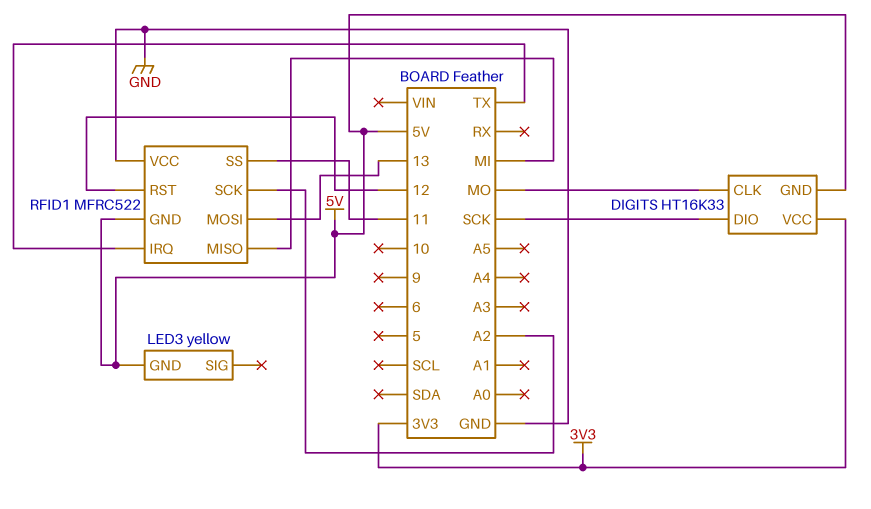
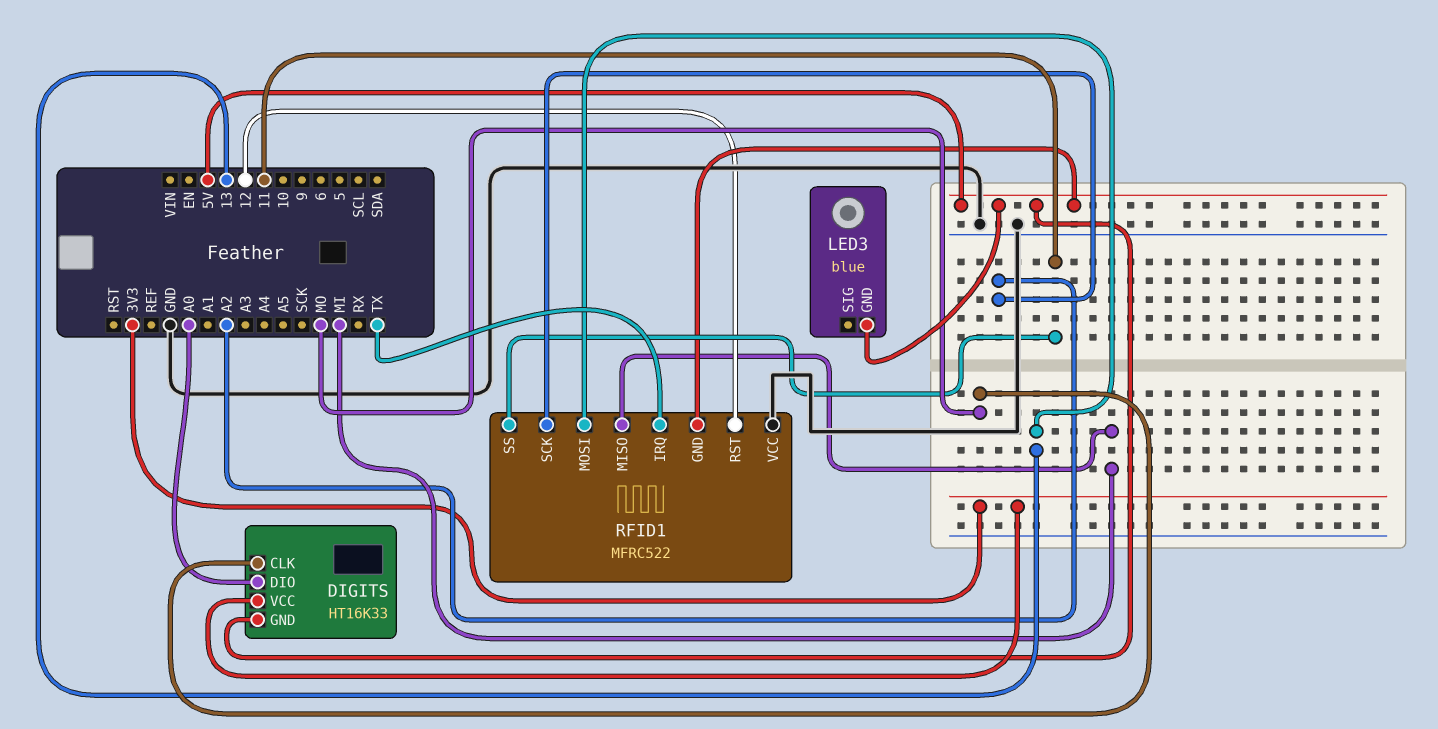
DIGITS pin DIO: SCK -> A0
LED3: yellow -> blue

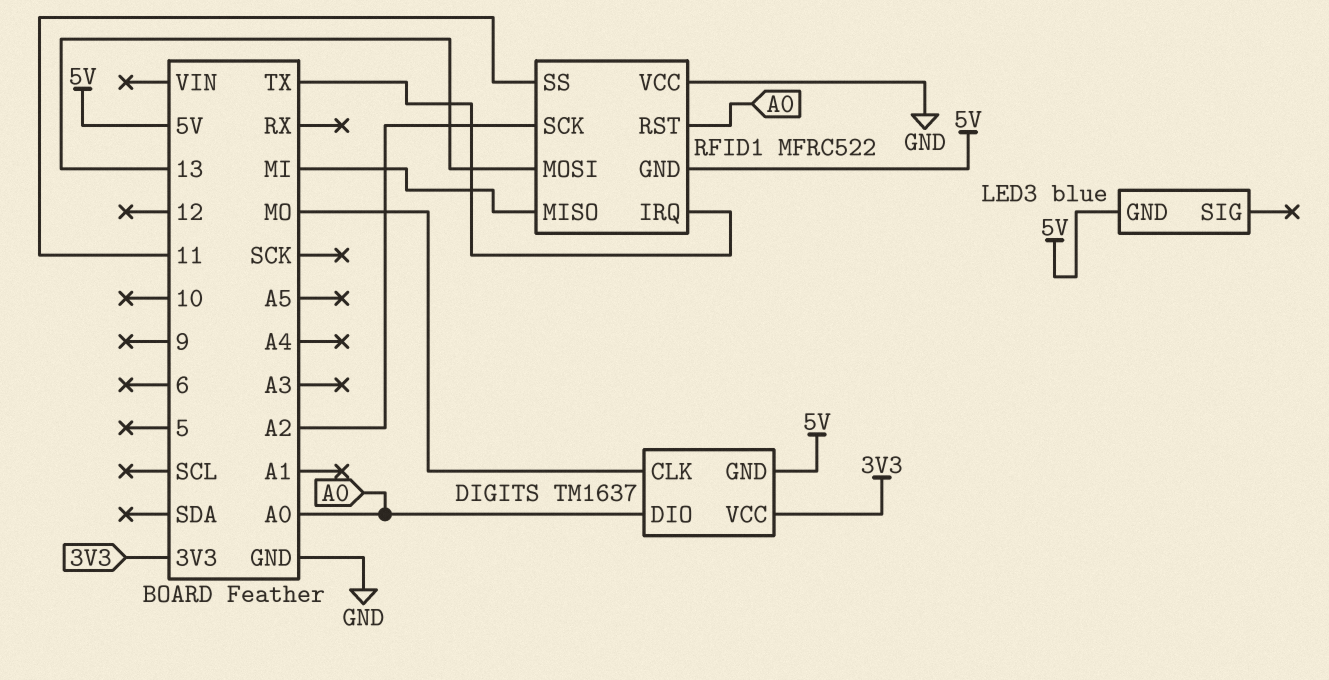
DIGITS: HT16K33 -> TM1637
RFID1 pin RST: 12 -> A0

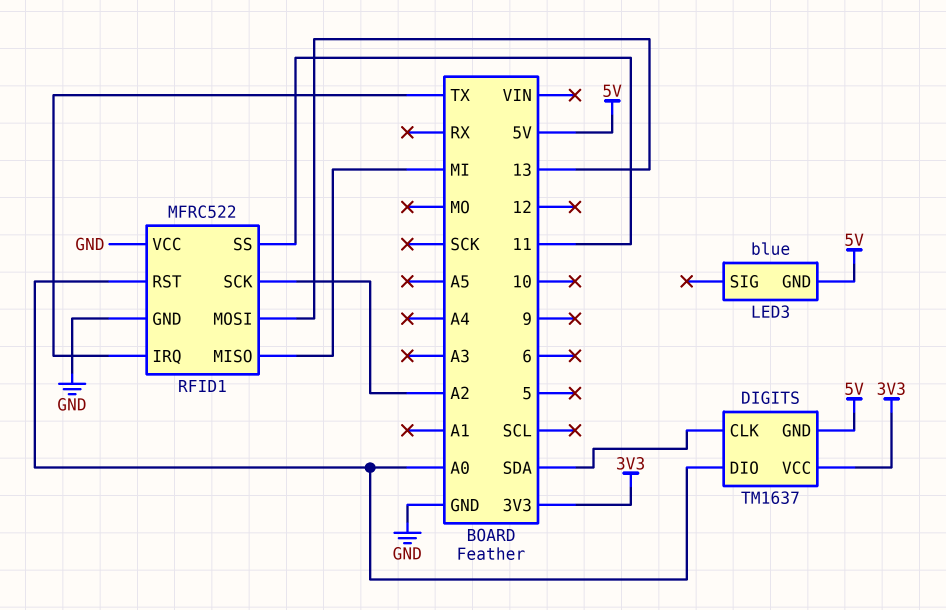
DIGITS pin CLK: MO -> SDA
RFID1 pin GND: 5V -> GND

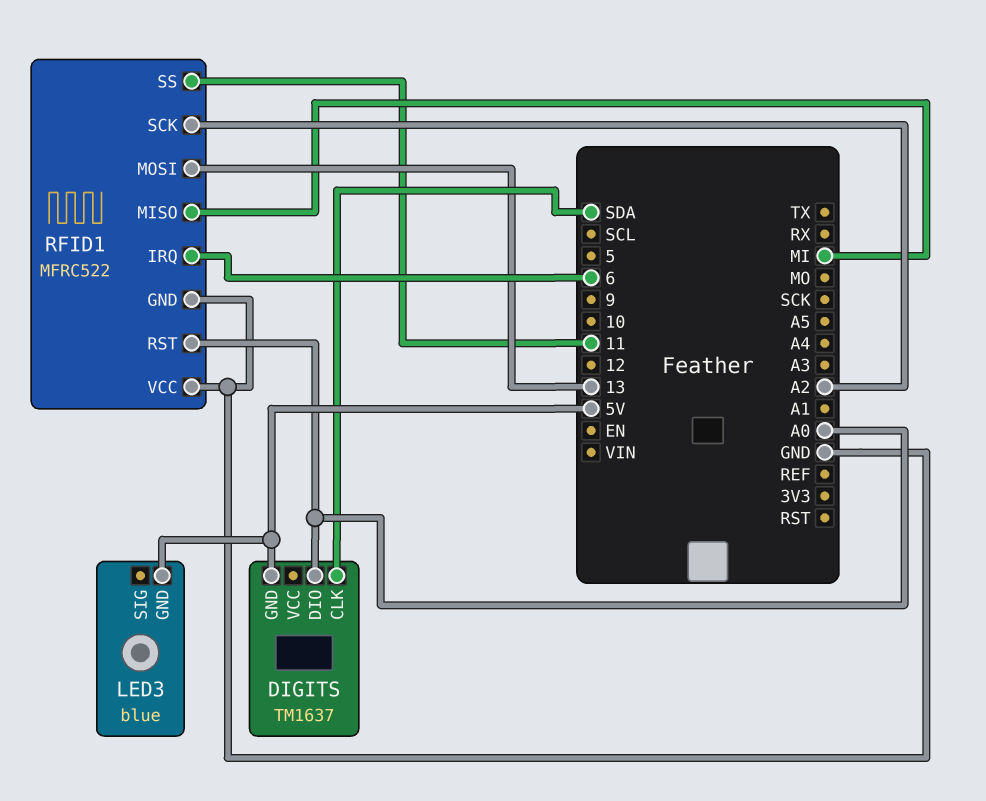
DIGITS pin VCC: 3V3 -> none
RFID1 pin IRQ: TX -> 6

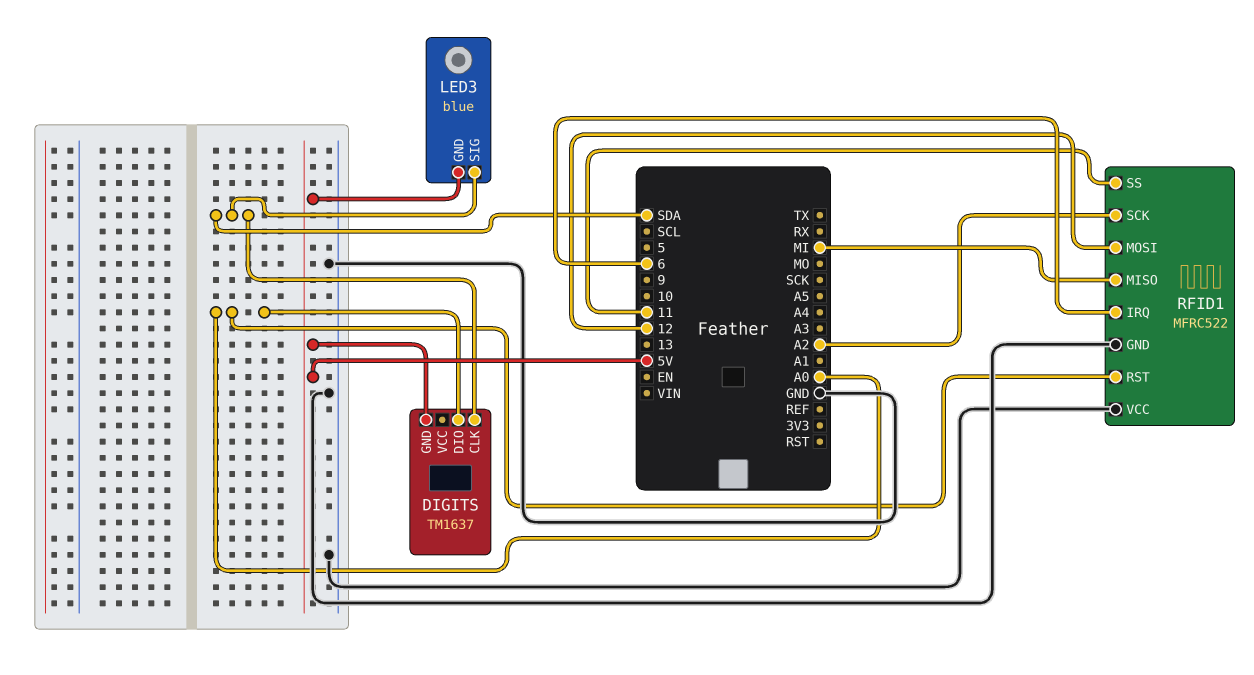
LED3 pin SIG: none -> SDA
RFID1 pin MOSI: 13 -> 12

